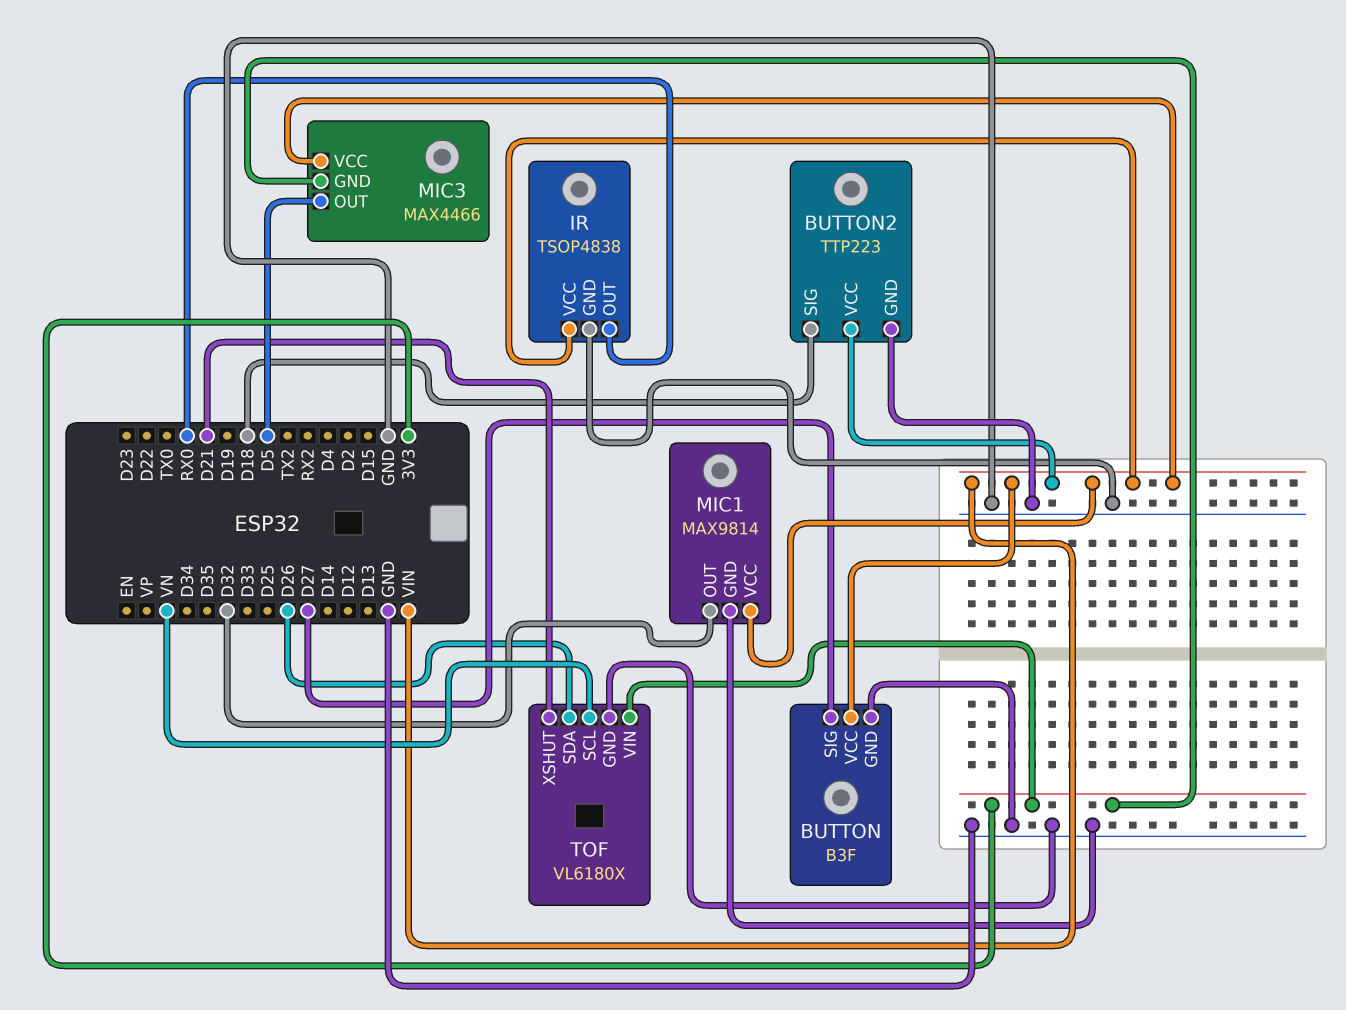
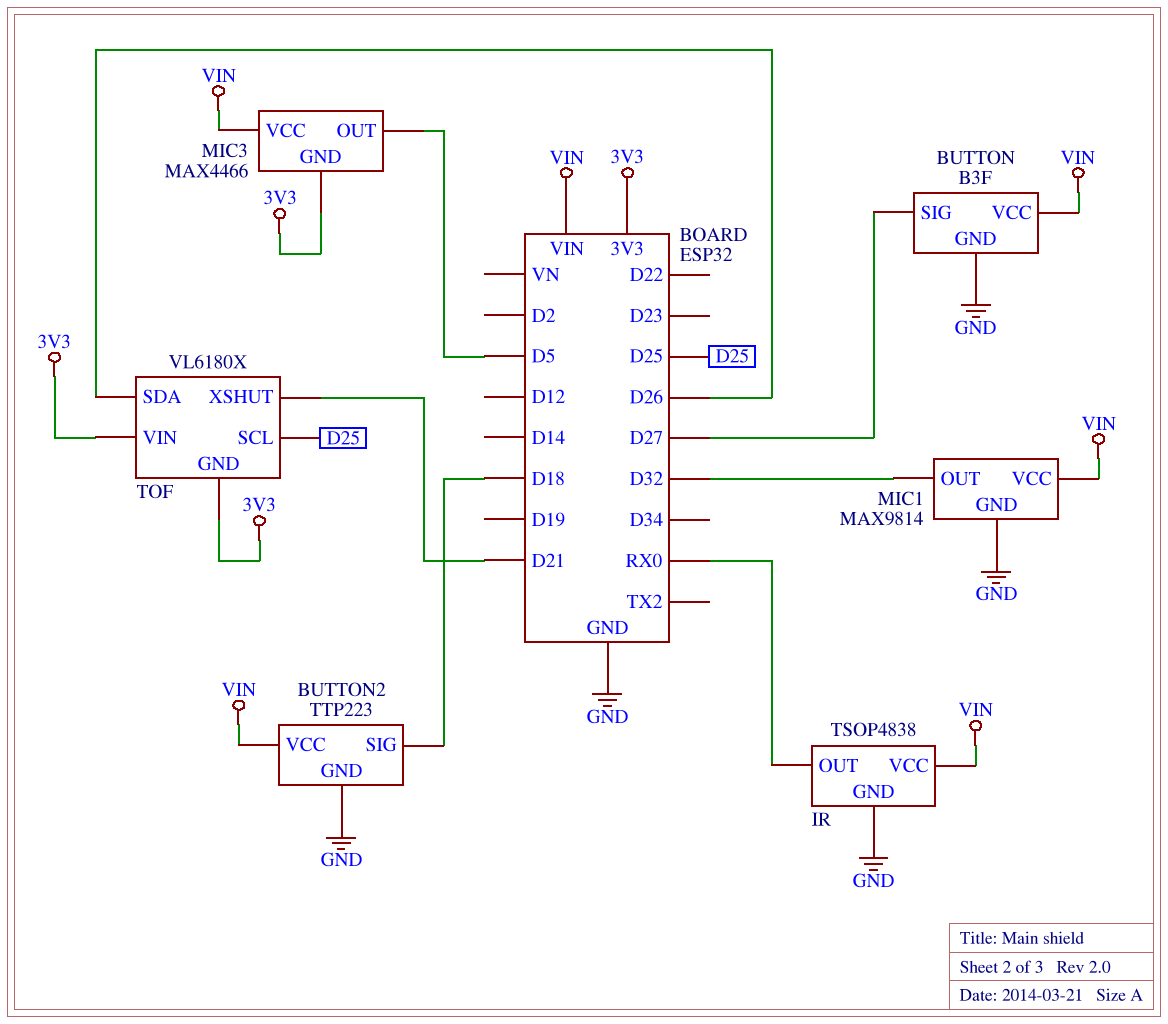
TOF pin GND: GND -> 3V3
TOF pin SCL: VN -> D25

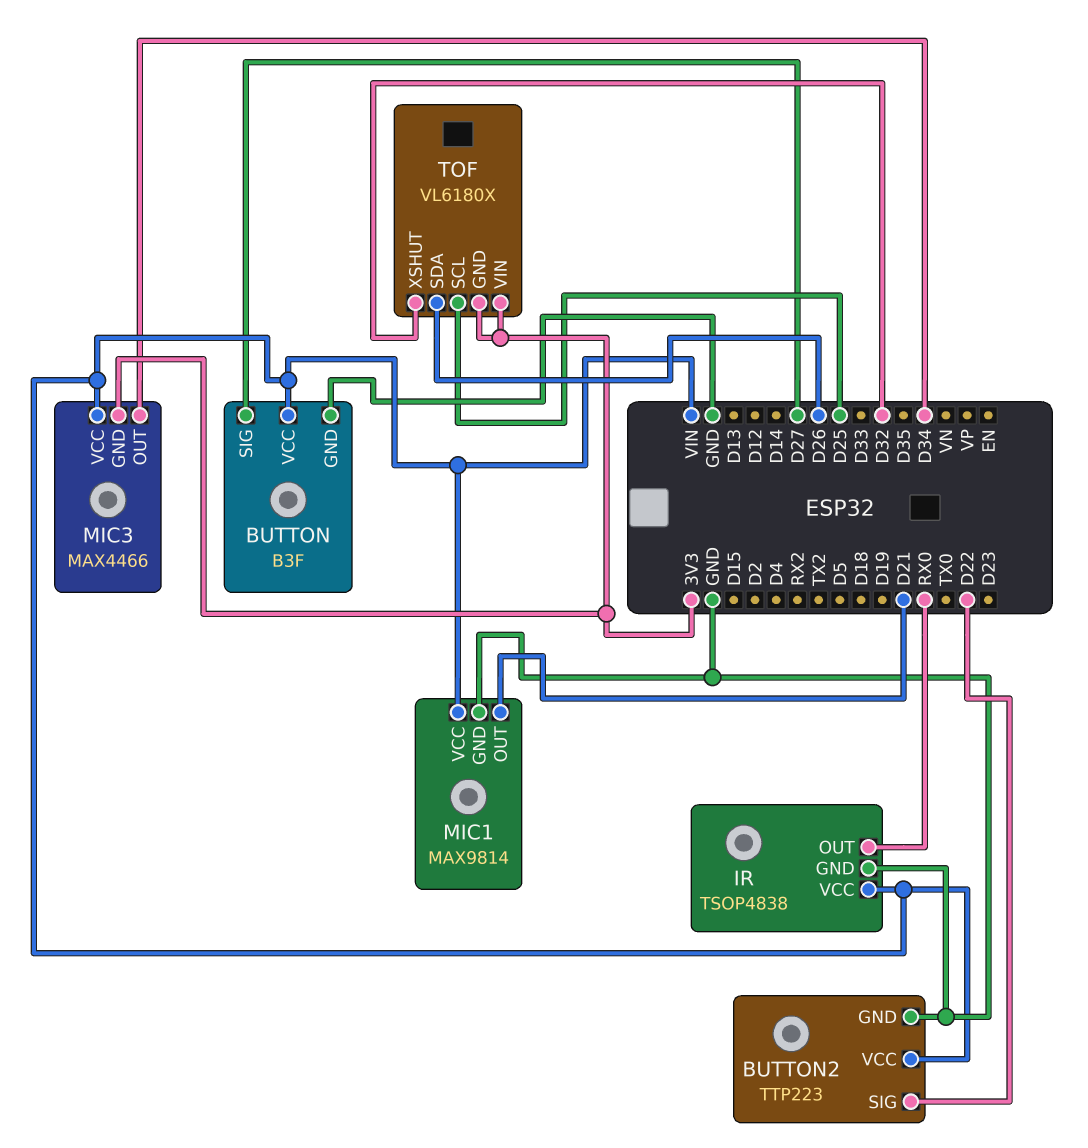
BUTTON2 pin SIG: D18 -> D22
MIC1 pin OUT: D32 -> D21
MIC3 pin OUT: D5 -> D34
TOF pin XSHUT: D21 -> D32

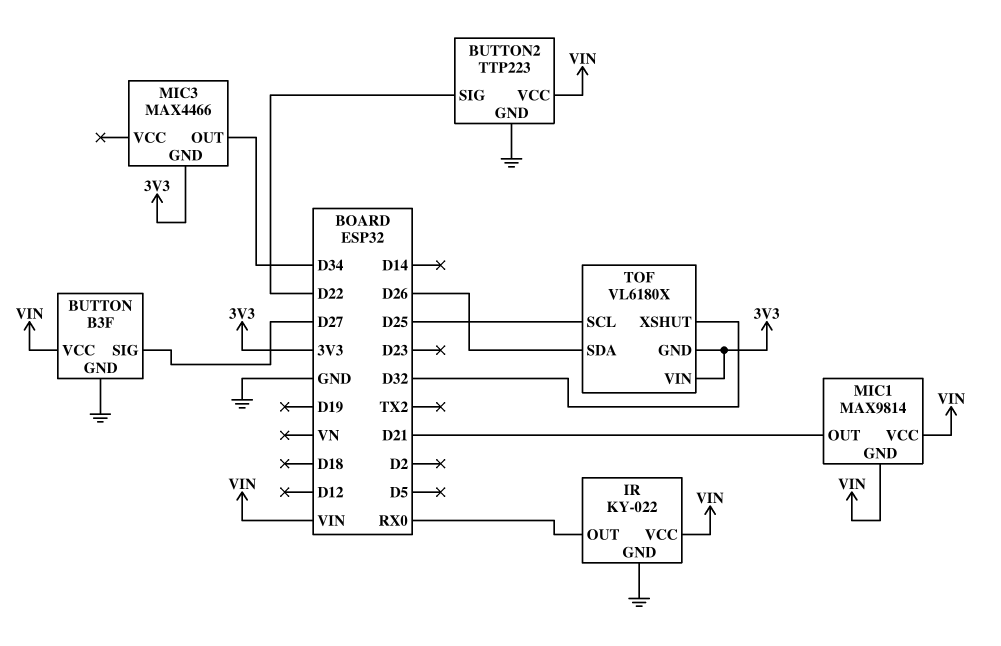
IR: TSOP4838 -> KY-022
MIC1 pin GND: GND -> VIN
MIC3 pin VCC: VIN -> none

